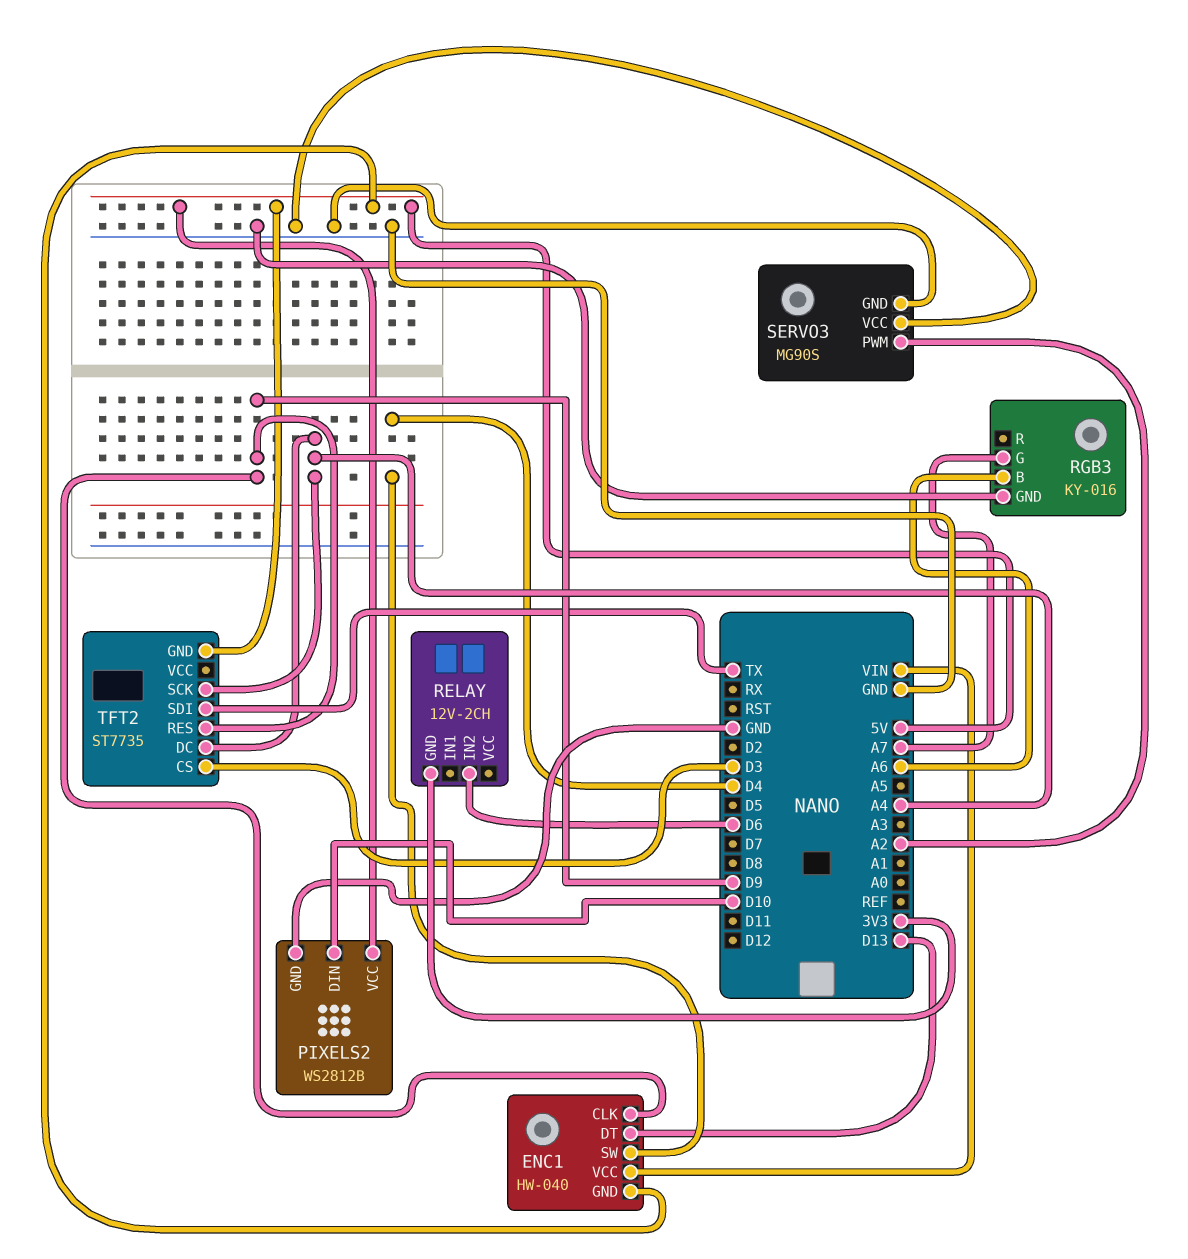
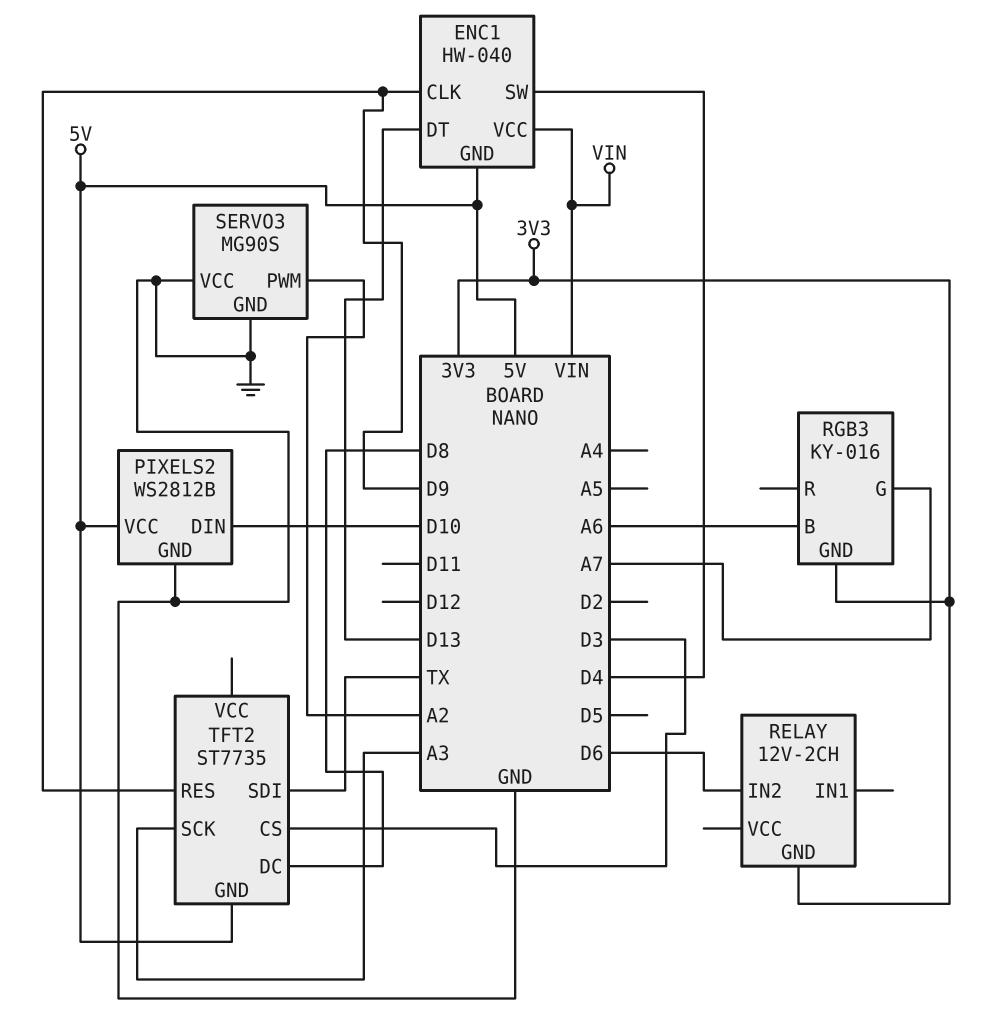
RGB3 pin GND: GND -> 3V3
TFT2 pin DC: A4 -> D8
TFT2 pin SCK: A4 -> A3

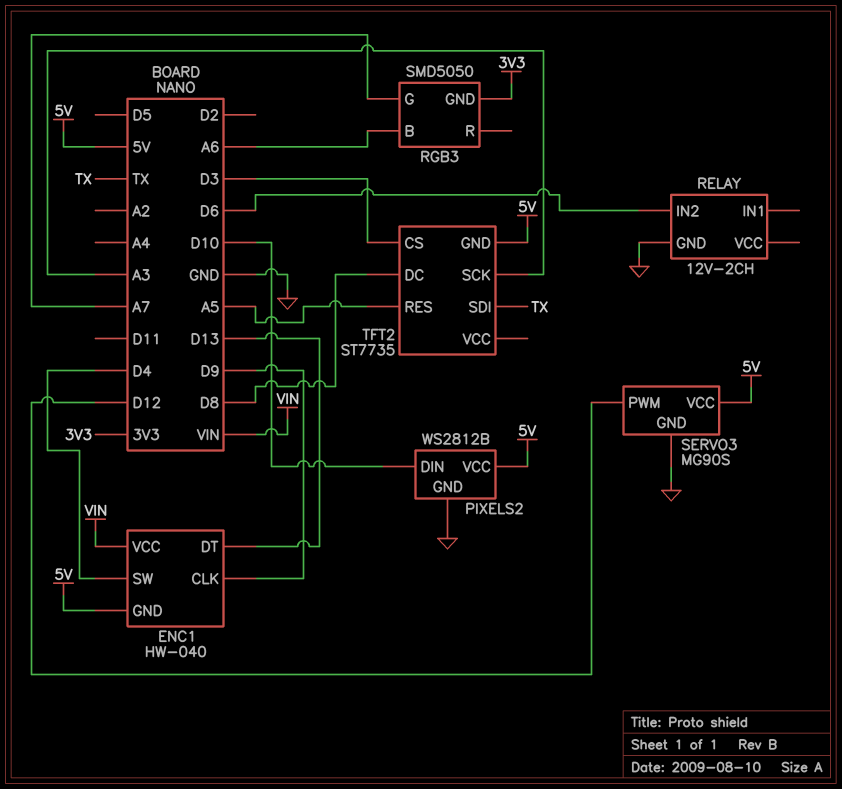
RELAY pin GND: 3V3 -> GND
RGB3: KY-016 -> SMD5050
SERVO3 pin PWM: A2 -> D12
SERVO3 pin VCC: GND -> 5V
TFT2 pin RES: D9 -> A5

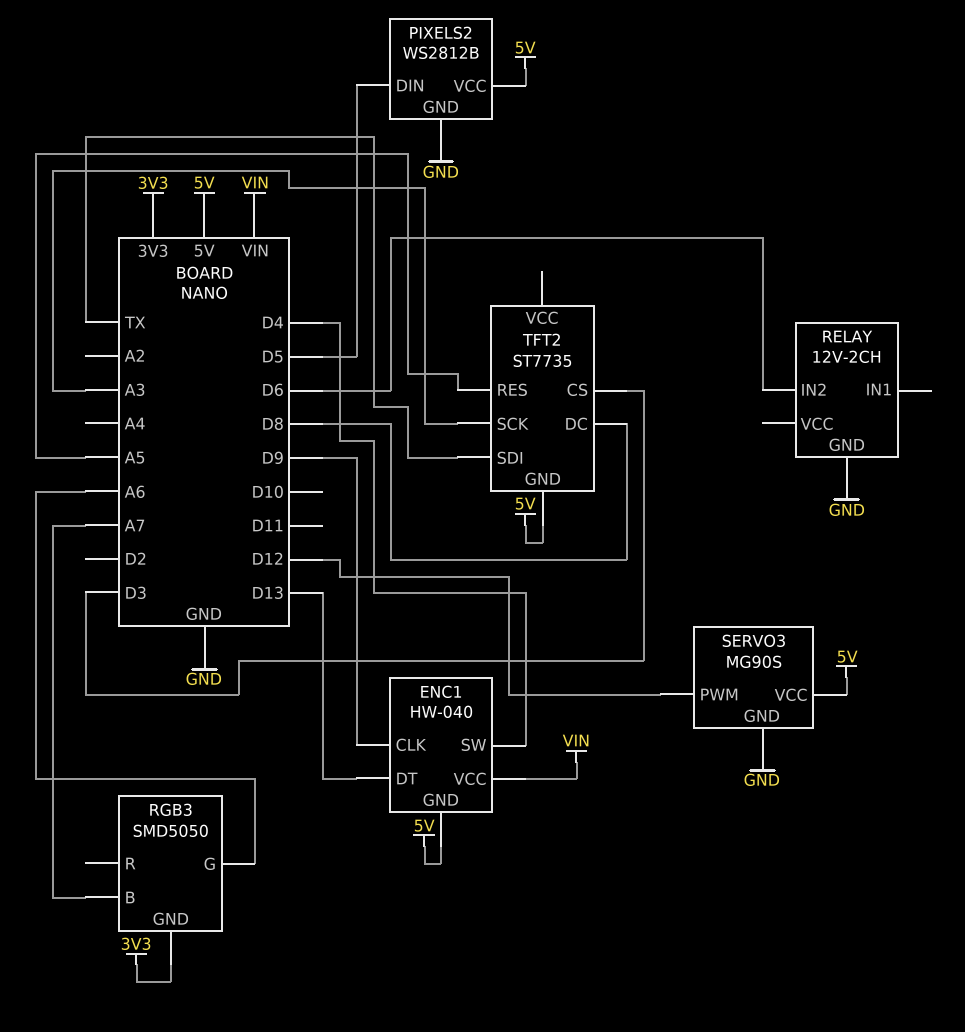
PIXELS2 pin DIN: D10 -> D5
RGB3 pin B: A6 -> A7
RGB3 pin G: A7 -> A6

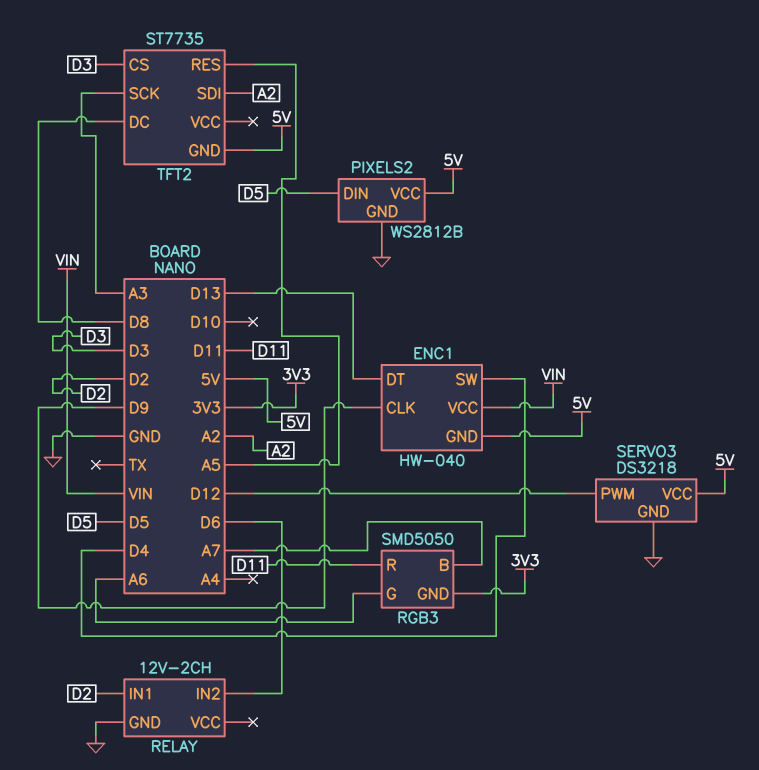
RELAY pin IN1: none -> D2
RGB3 pin R: none -> D11
SERVO3: MG90S -> DS3218
TFT2 pin SDI: TX -> A2

